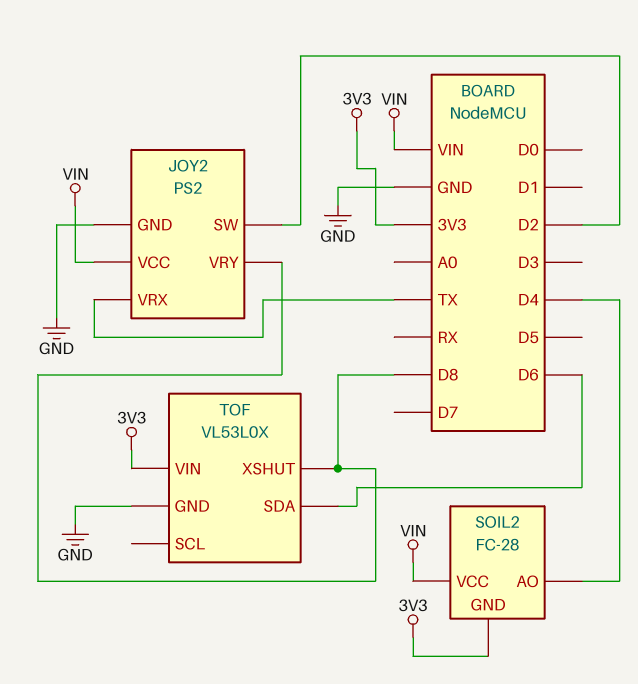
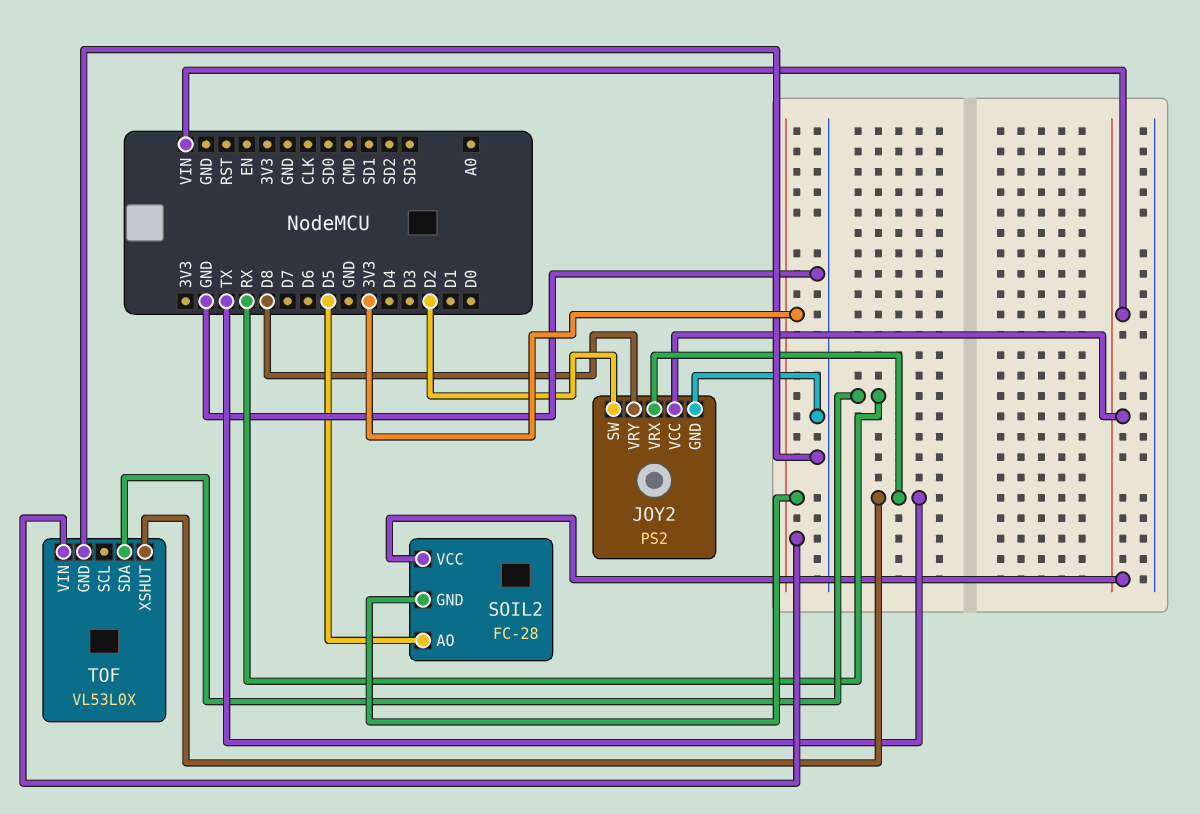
SOIL2 pin AO: D4 -> D5
TOF pin SDA: D6 -> RX
TOF pin XSHUT: D8 -> TX

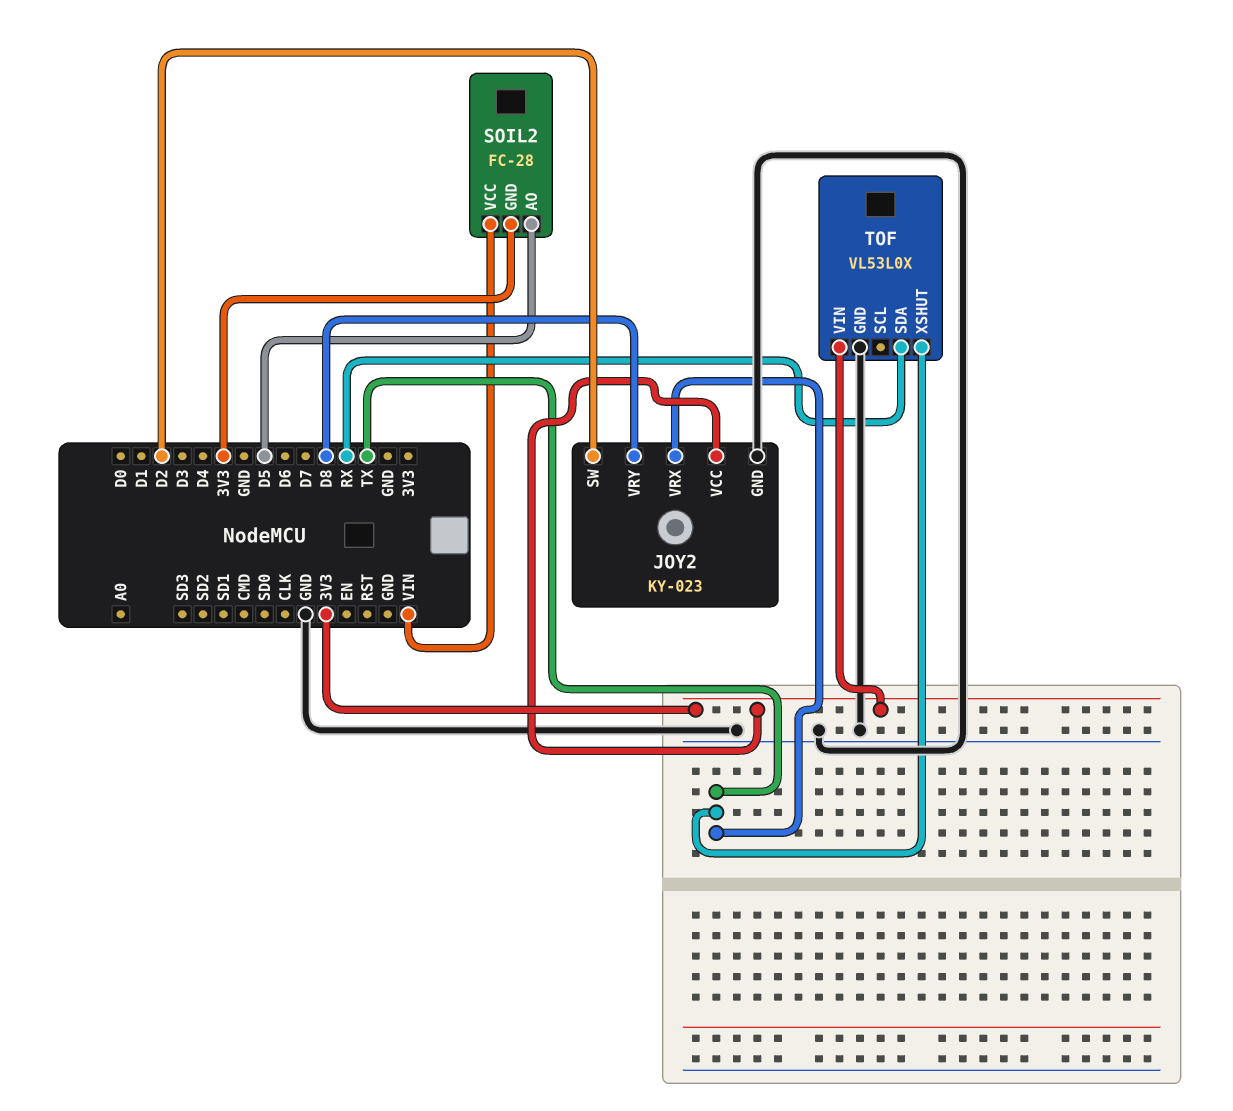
JOY2: PS2 -> KY-023
JOY2 pin VCC: VIN -> 3V3

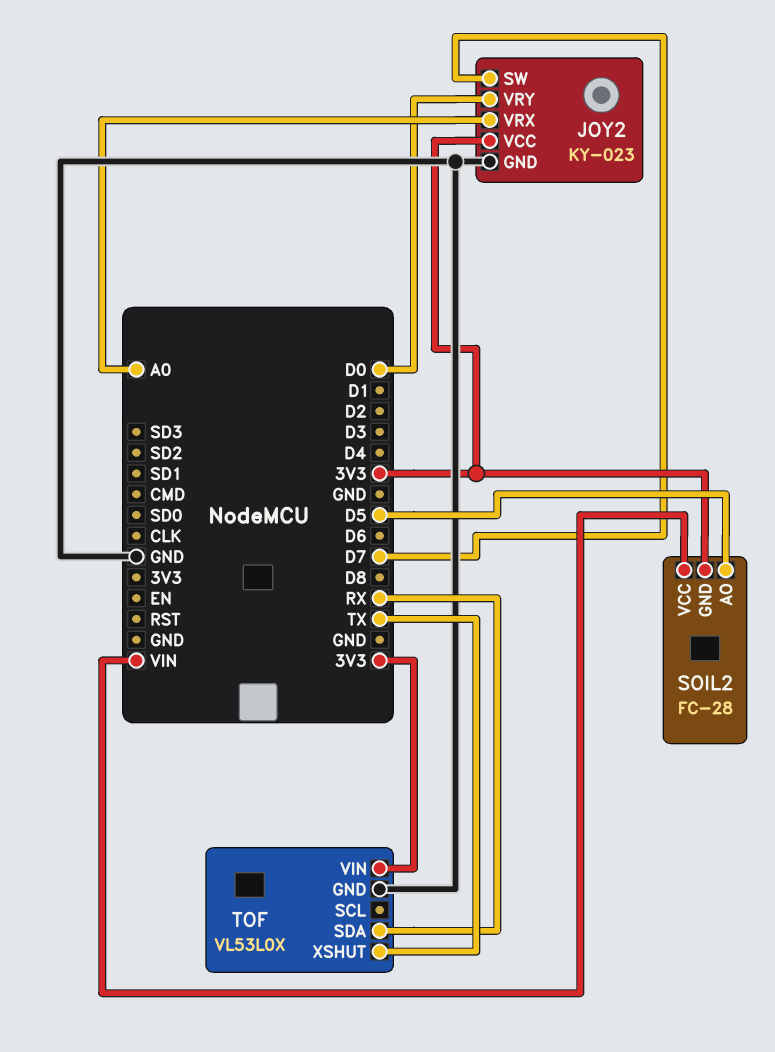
JOY2 pin SW: D2 -> D7
JOY2 pin VRX: TX -> A0
JOY2 pin VRY: D8 -> D0

